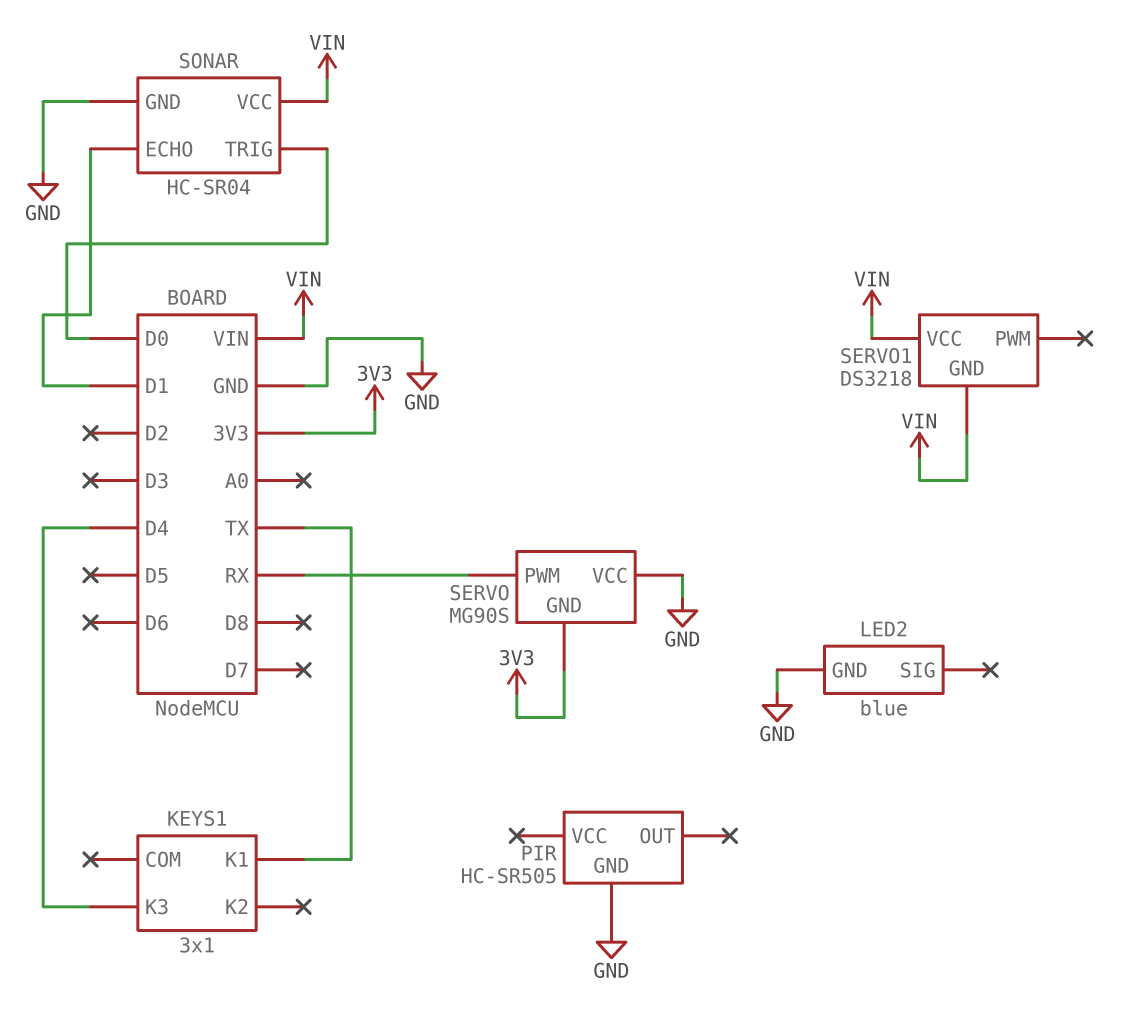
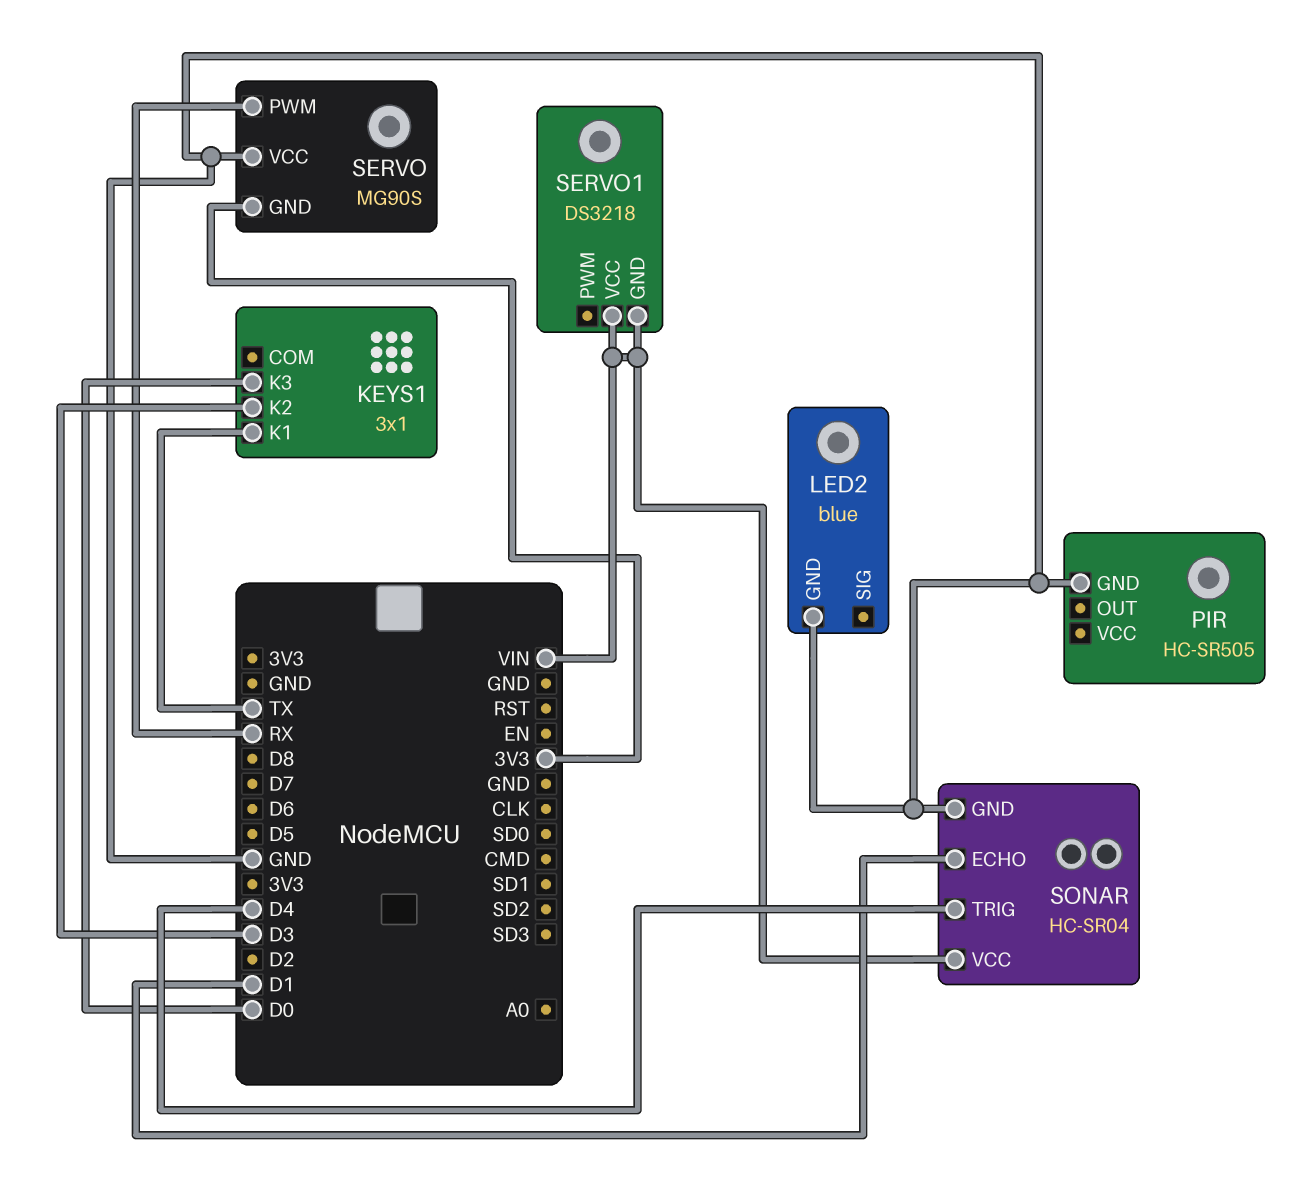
KEYS1 pin K2: none -> D3
KEYS1 pin K3: D4 -> D0
SONAR pin TRIG: D0 -> D4

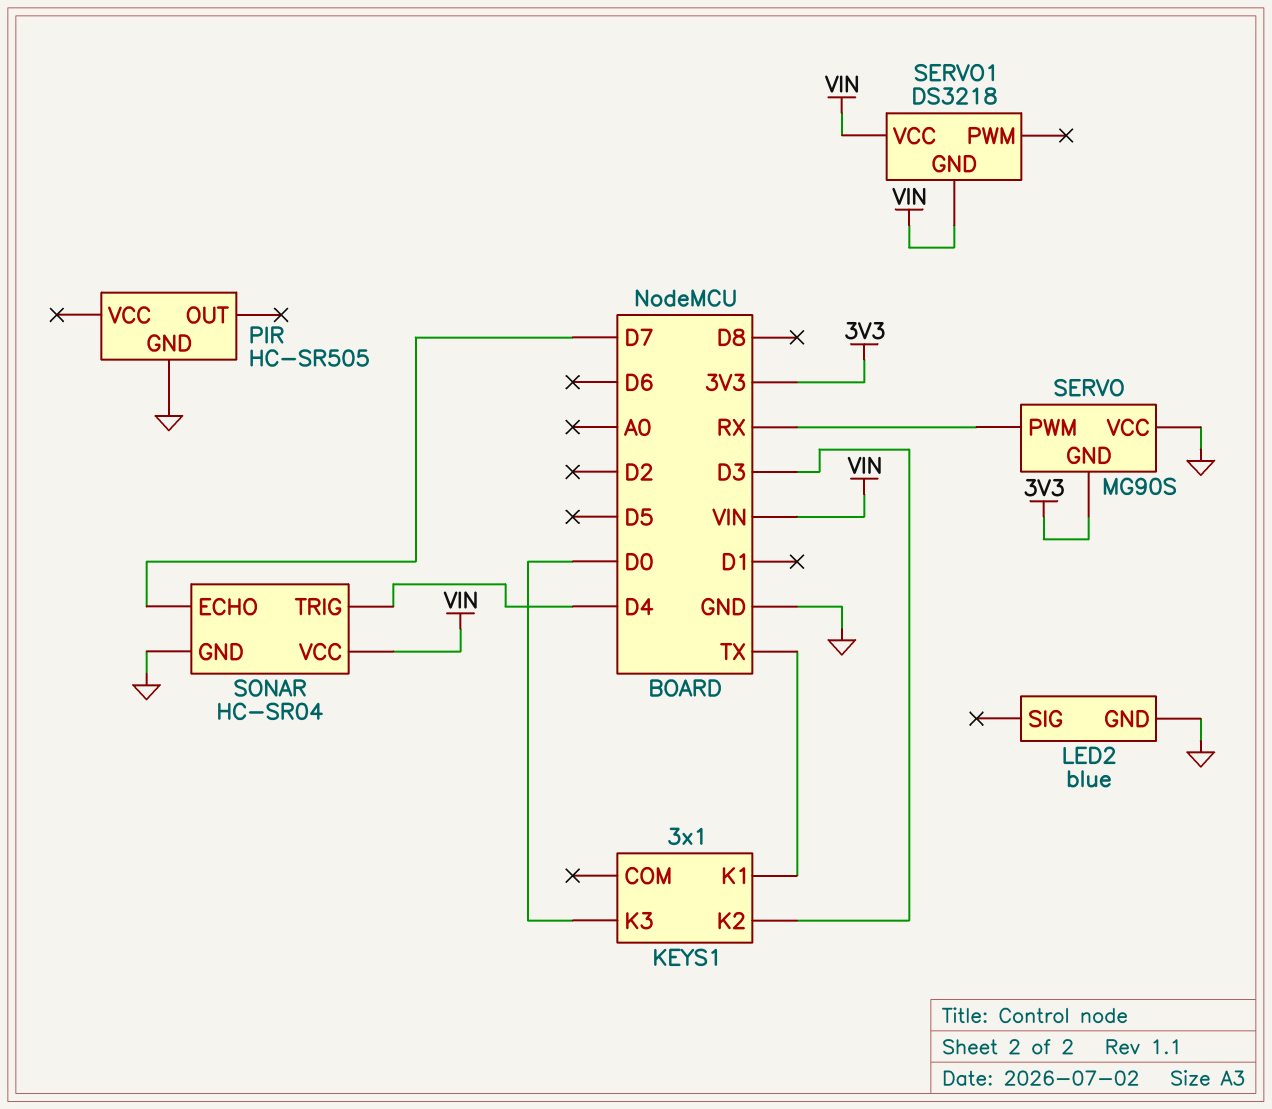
SONAR pin ECHO: D1 -> D7

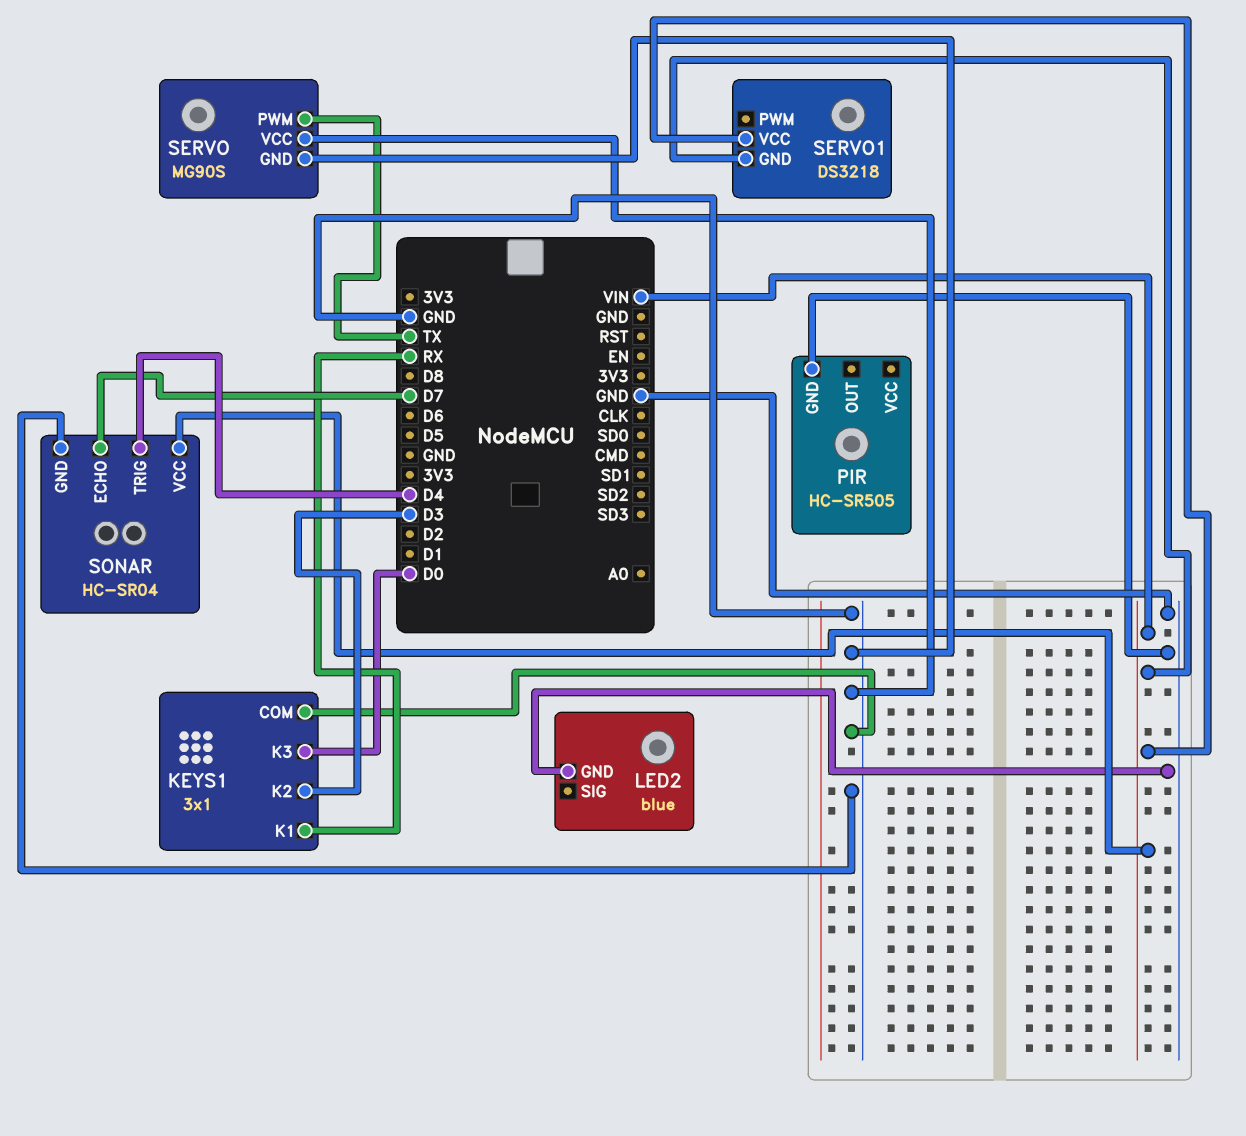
KEYS1 pin COM: none -> GND
KEYS1 pin K1: TX -> RX
SERVO pin GND: 3V3 -> GND
SERVO pin PWM: RX -> TX

